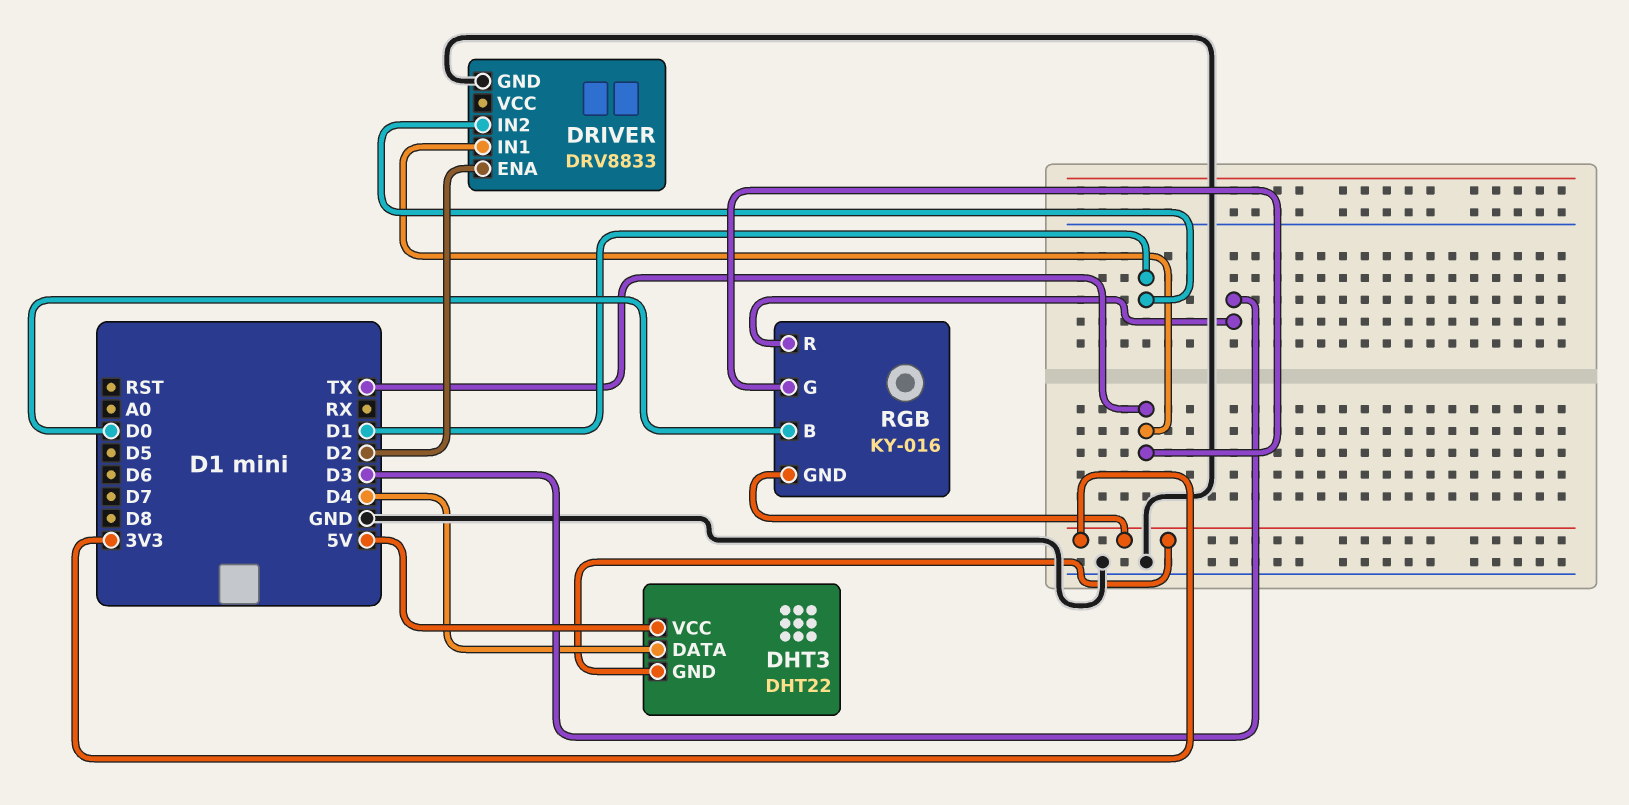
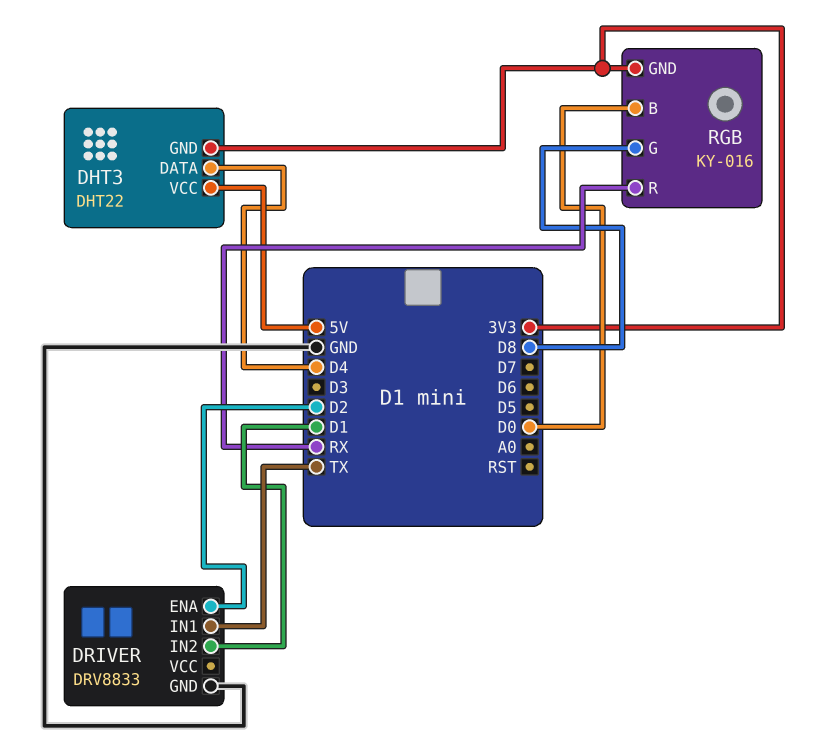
RGB pin G: TX -> D8
RGB pin R: D3 -> RX

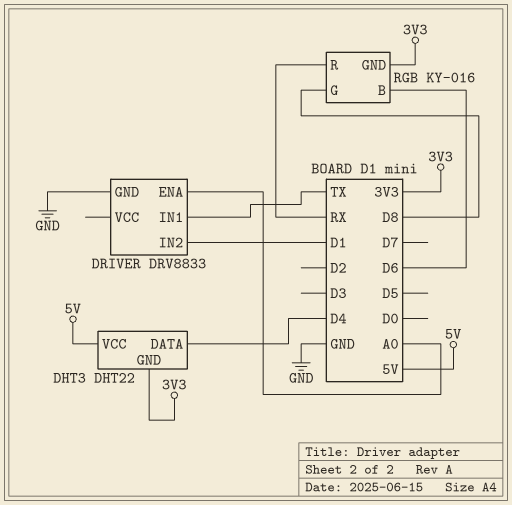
DRIVER pin ENA: D2 -> A0
RGB pin B: D0 -> D6

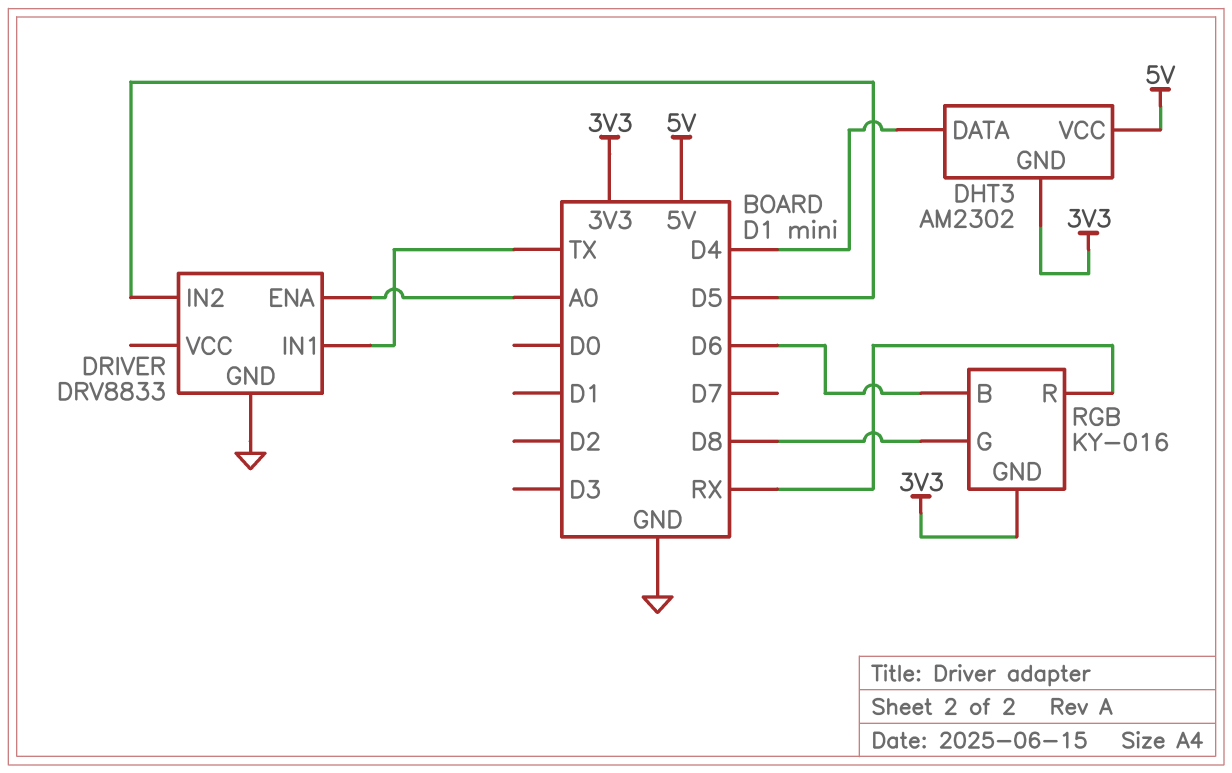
DHT3: DHT22 -> AM2302
DRIVER pin IN2: D1 -> D5

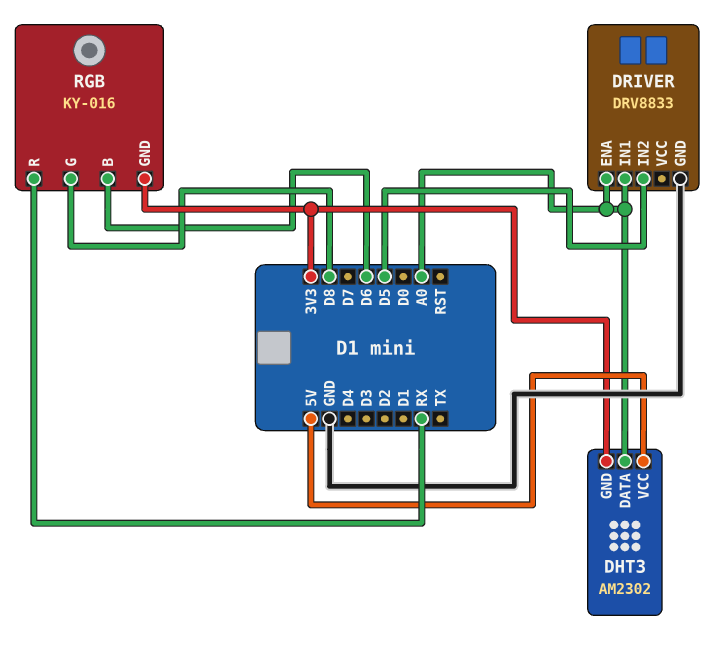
DHT3 pin DATA: D4 -> A0
DRIVER pin IN1: TX -> A0

